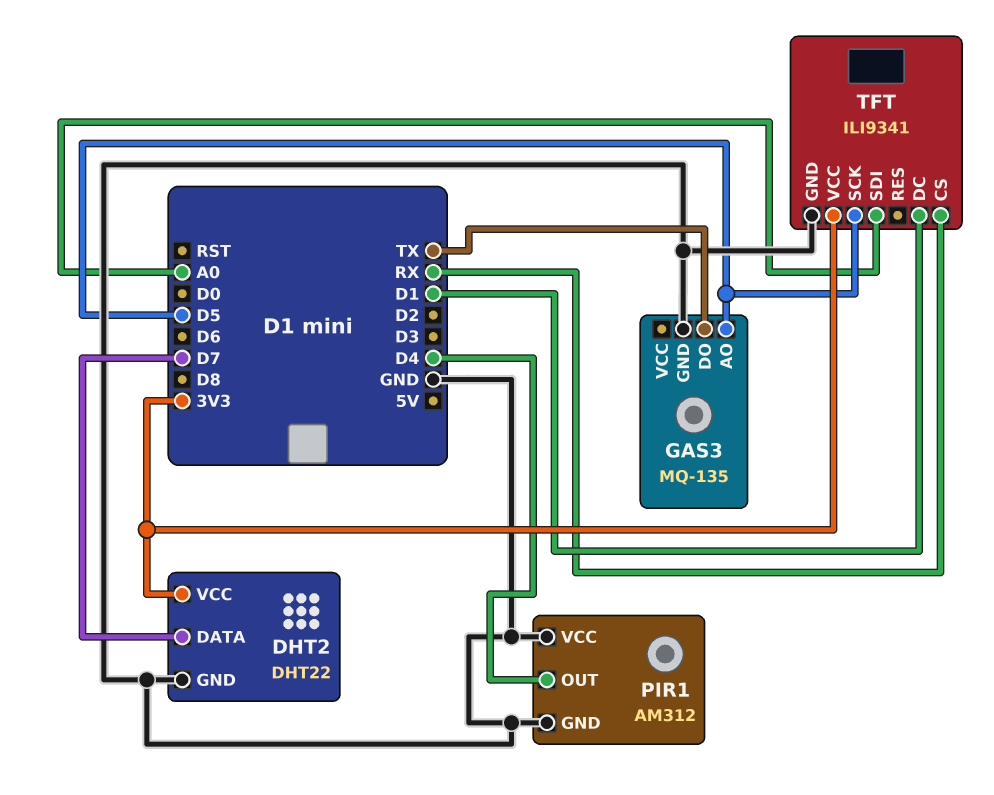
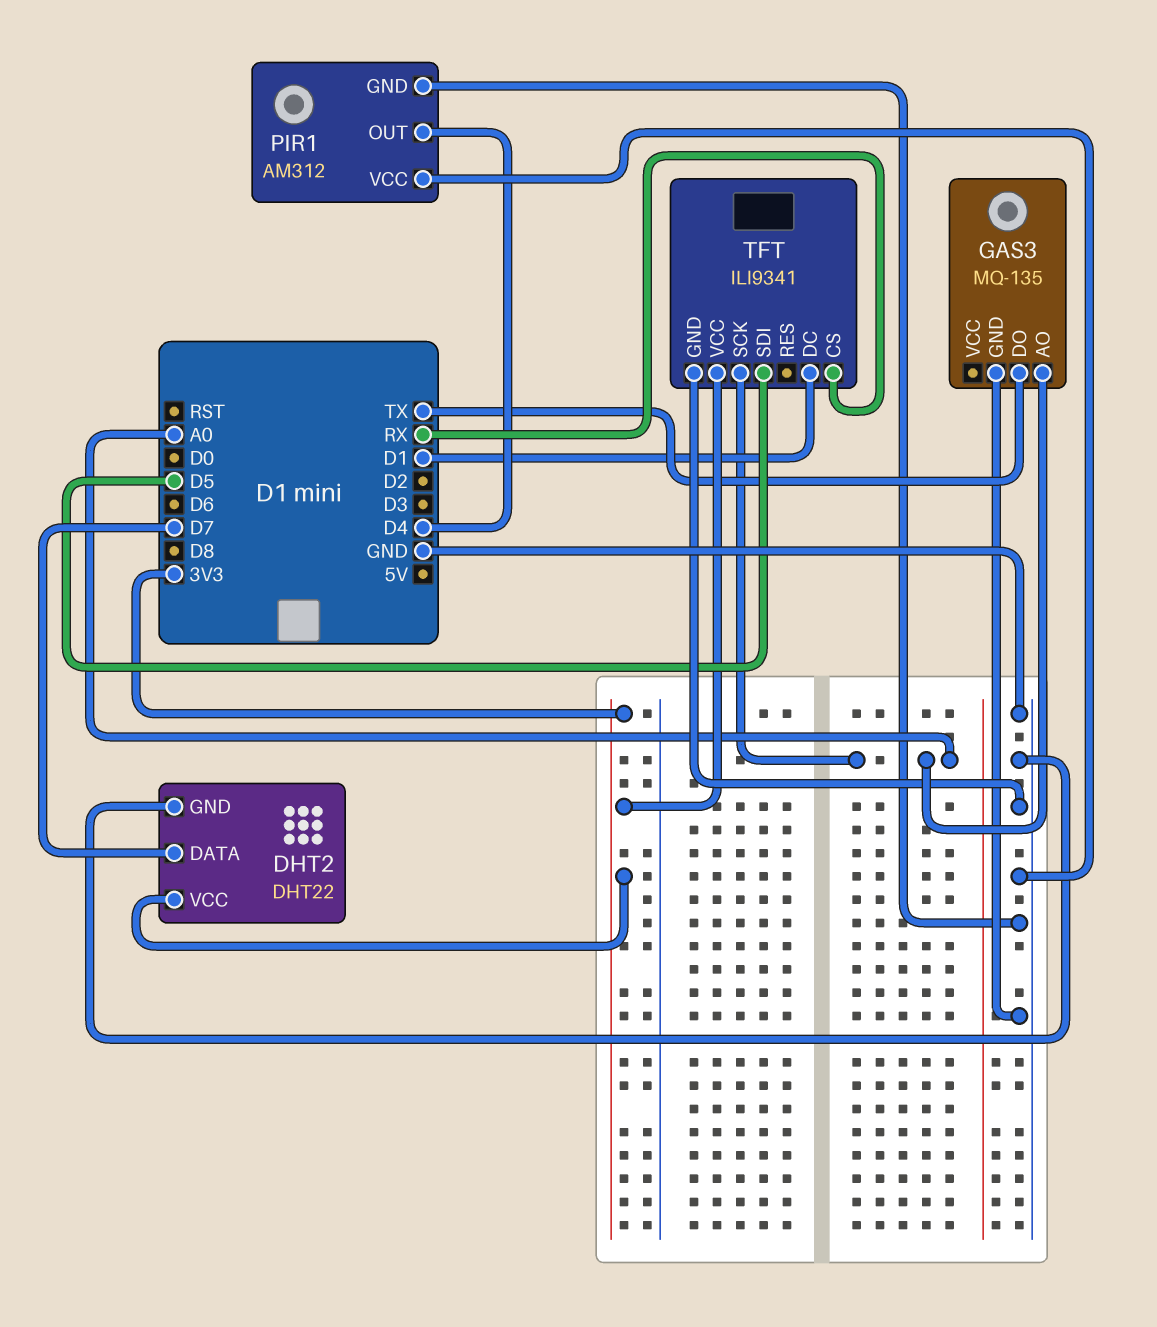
GAS3 pin AO: D5 -> A0
TFT pin SCK: D5 -> A0
TFT pin SDI: A0 -> D5

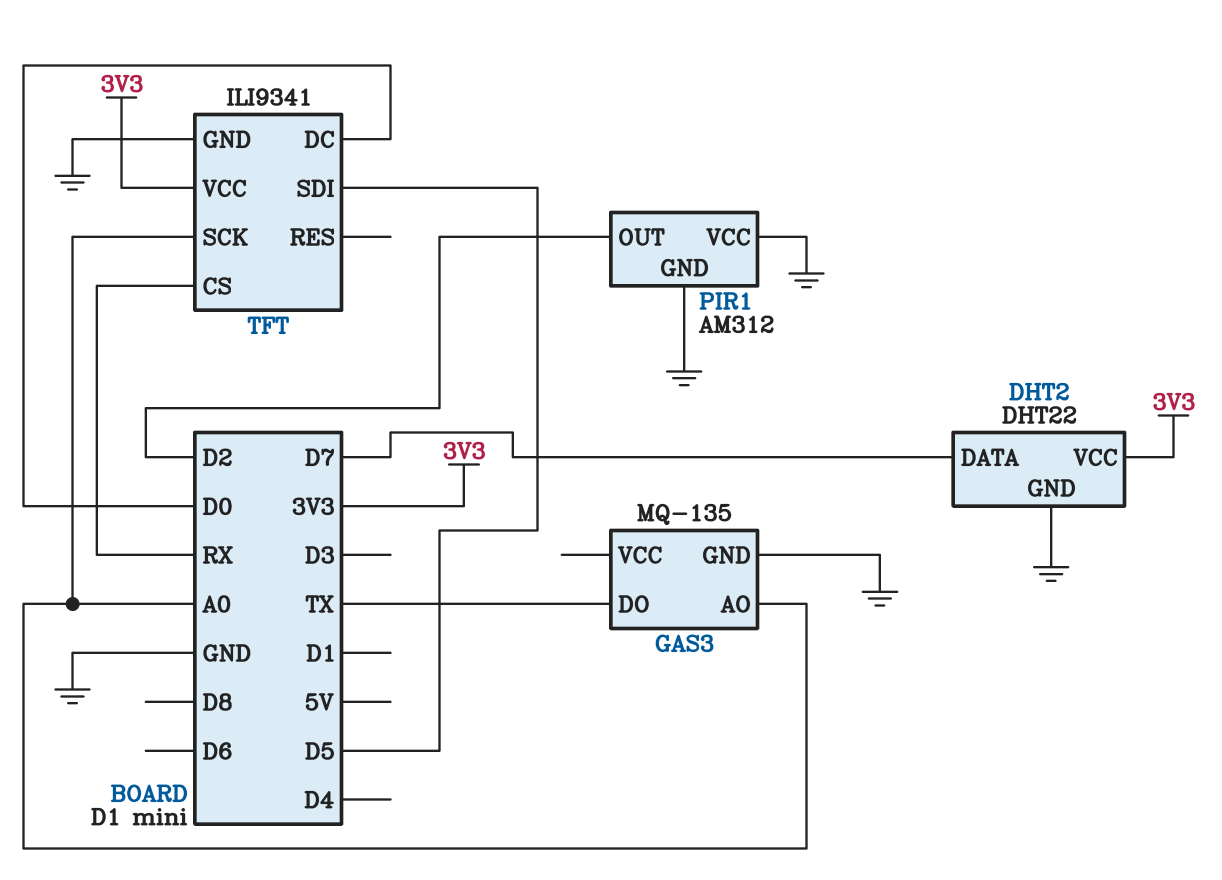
PIR1 pin OUT: D4 -> D2
TFT pin DC: D1 -> D0

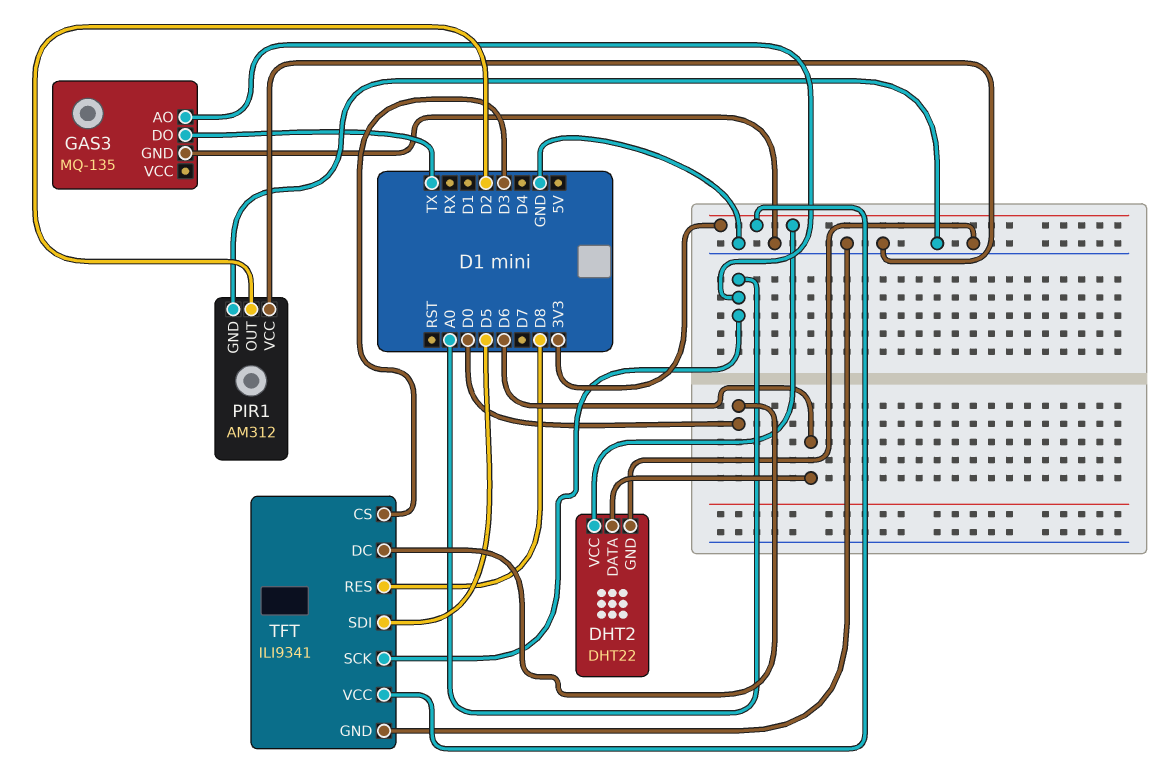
DHT2 pin DATA: D7 -> D6
TFT pin CS: RX -> D3
TFT pin RES: none -> D8

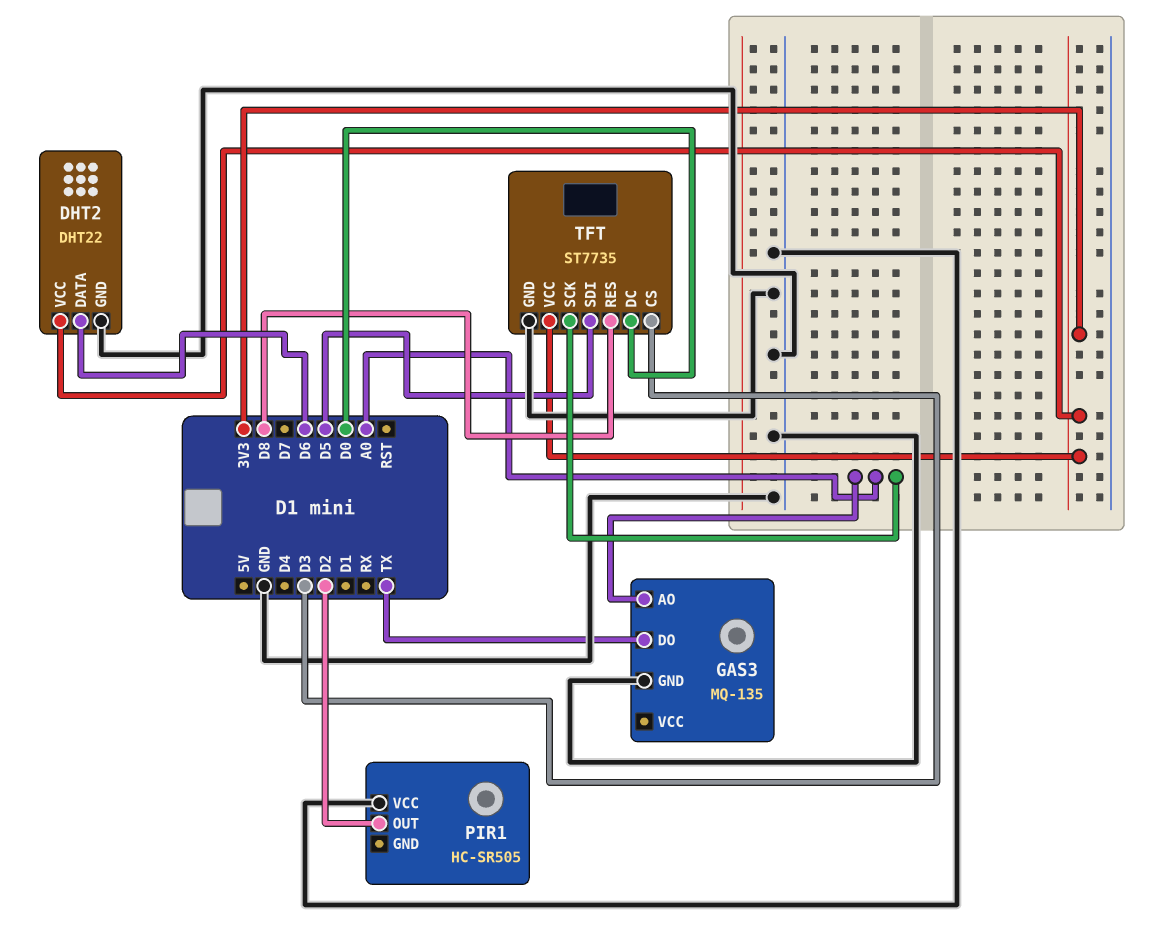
PIR1: AM312 -> HC-SR505
PIR1 pin GND: GND -> none
TFT: ILI9341 -> ST7735

